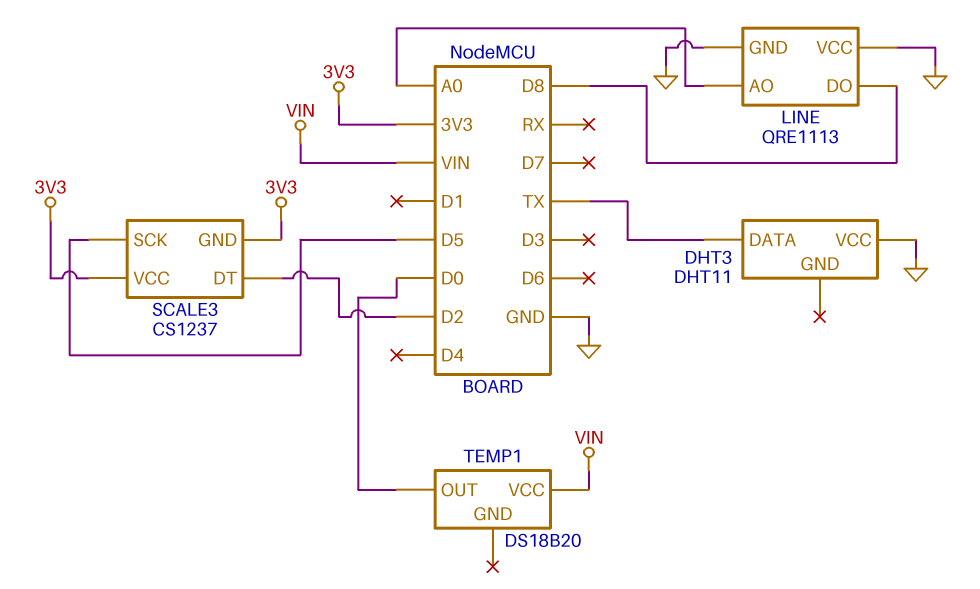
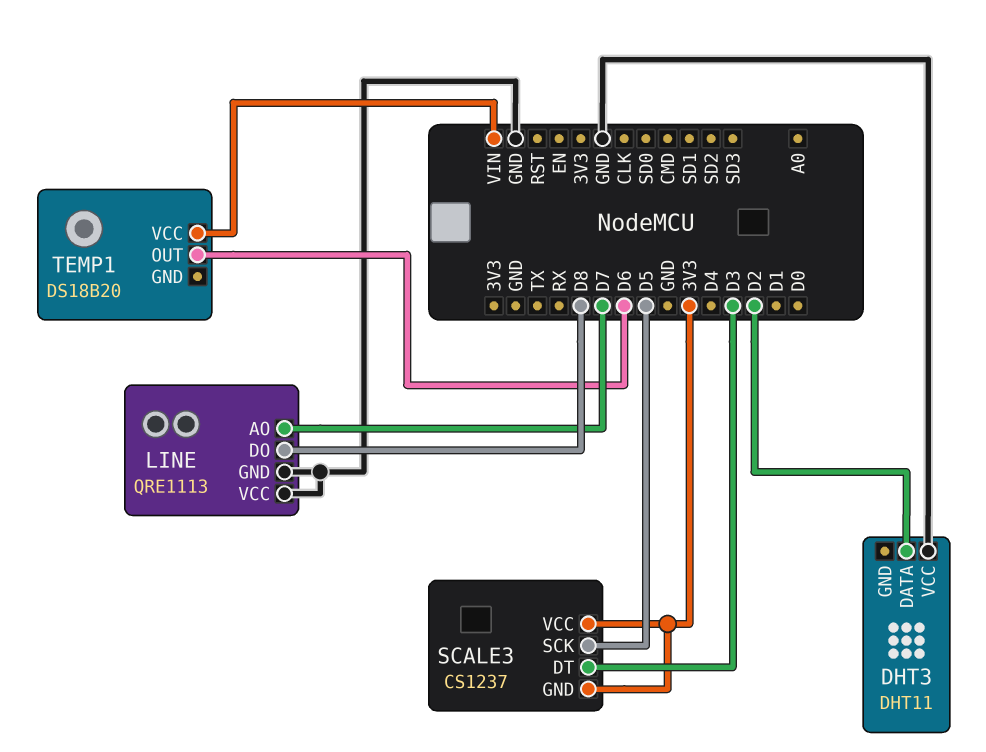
DHT3 pin DATA: TX -> D2
LINE pin AO: A0 -> D7
SCALE3 pin DT: D2 -> D3
TEMP1 pin OUT: D0 -> D6

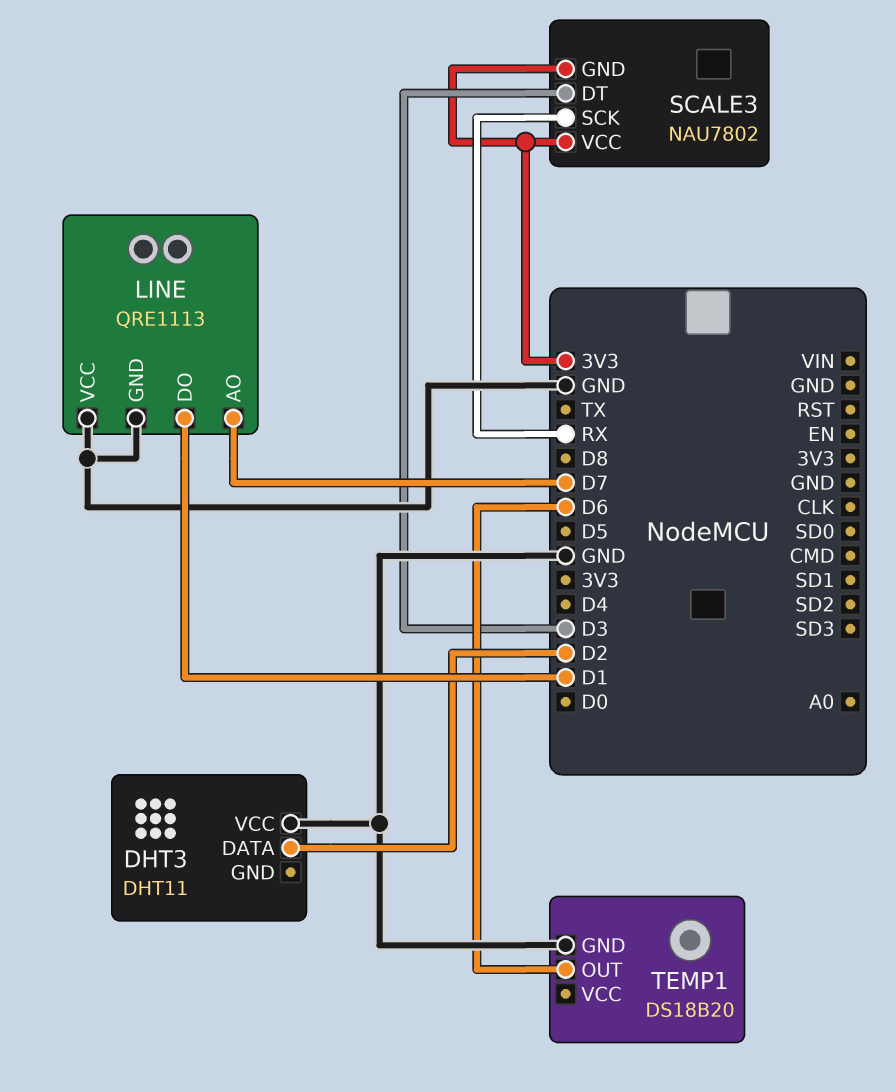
LINE pin DO: D8 -> D1
SCALE3: CS1237 -> NAU7802
SCALE3 pin SCK: D5 -> RX
TEMP1 pin GND: none -> GND
TEMP1 pin VCC: VIN -> none

